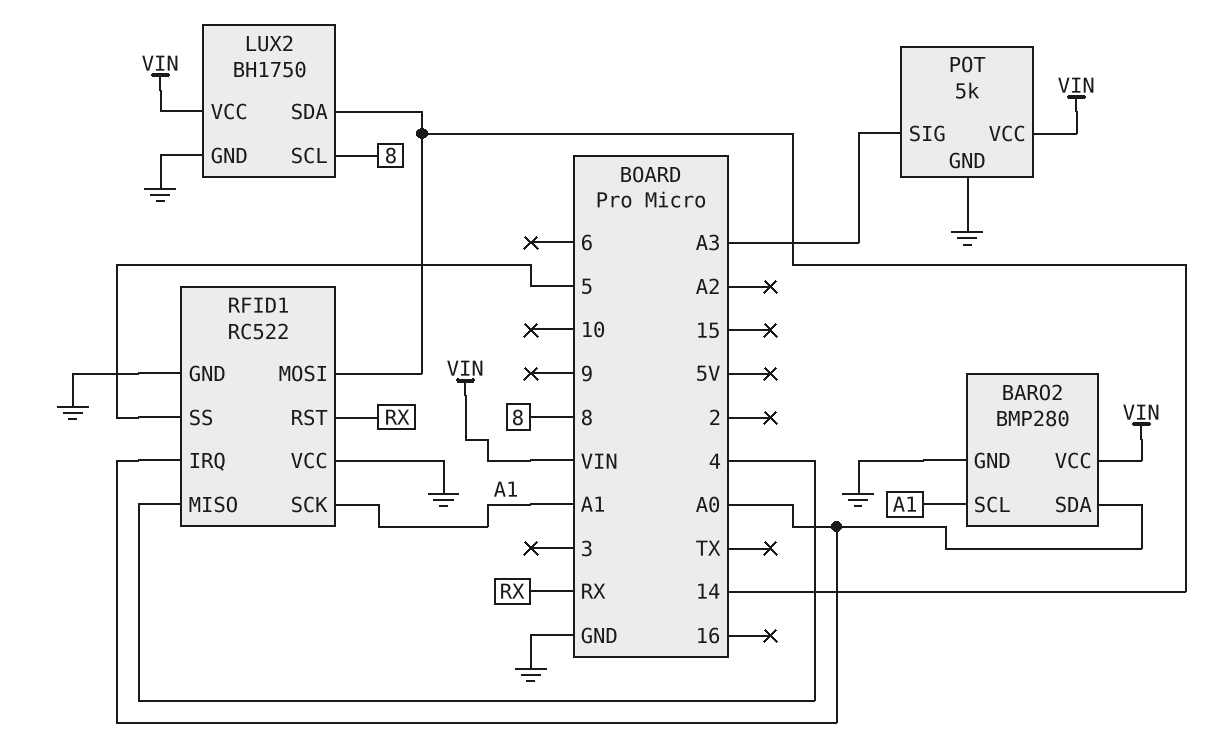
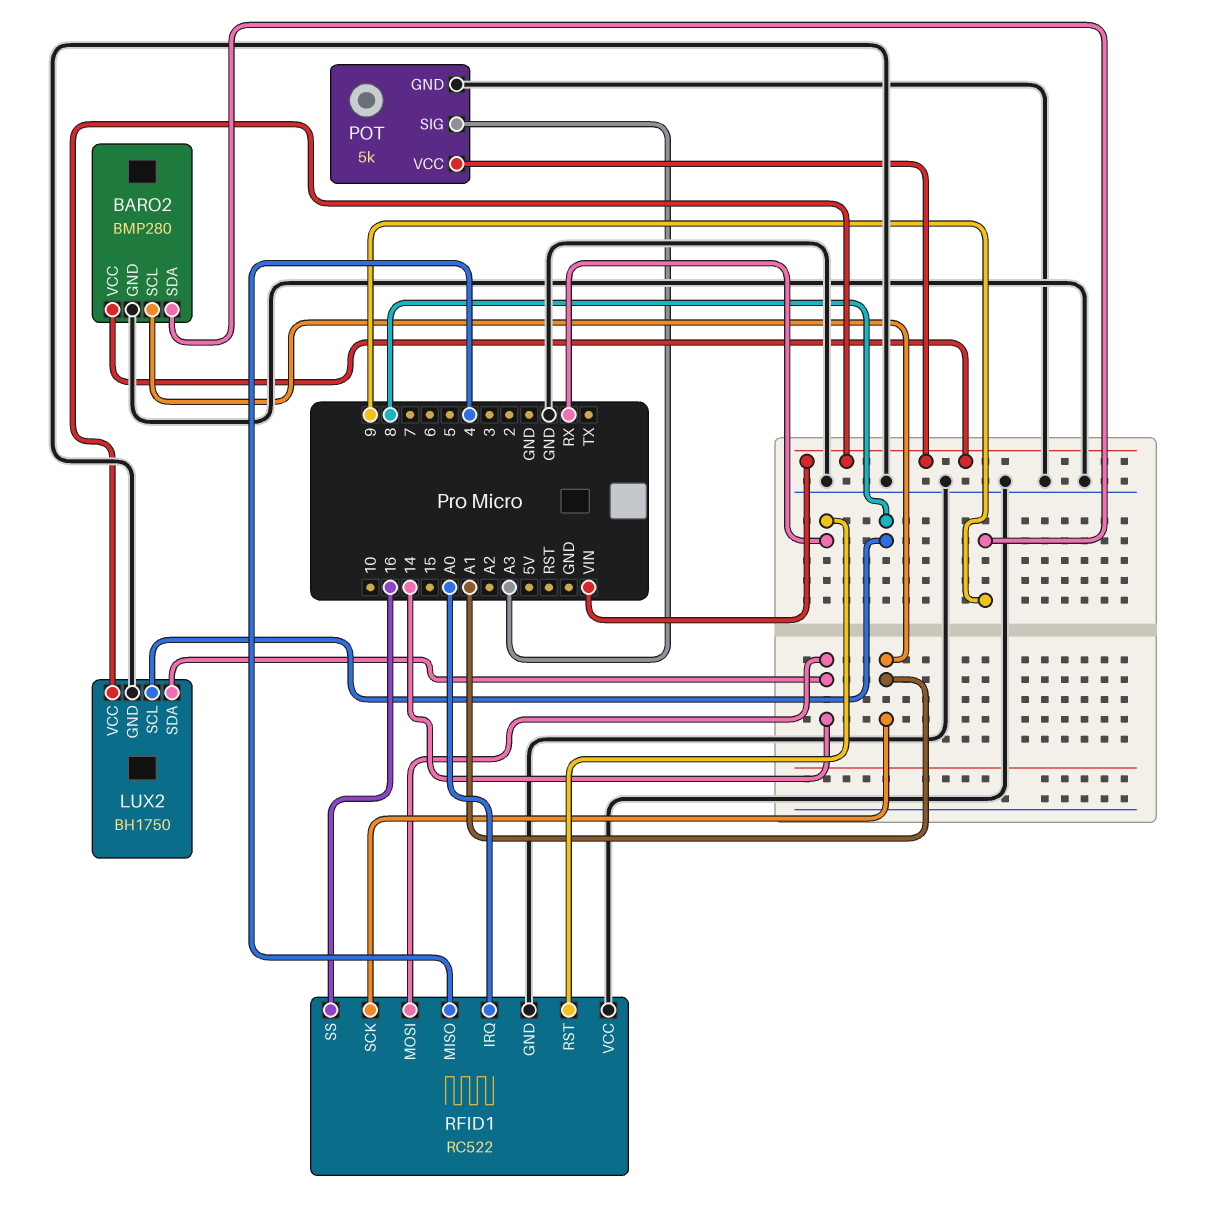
BARO2 pin SDA: A0 -> 9
RFID1 pin SS: 5 -> 16

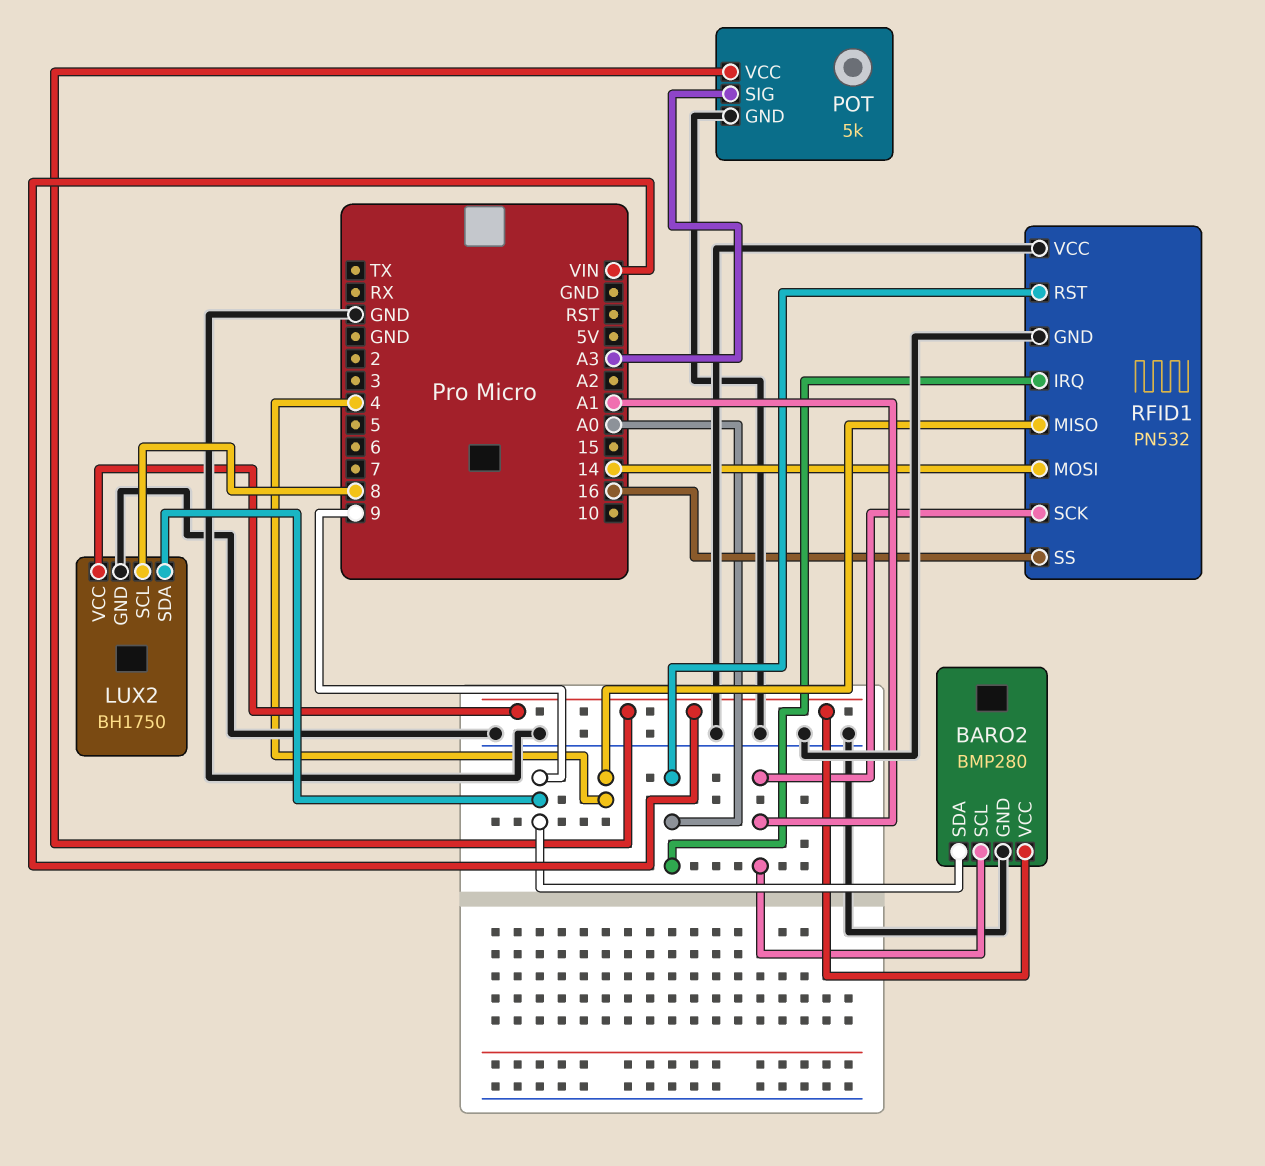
LUX2 pin SDA: 14 -> 9
RFID1: RC522 -> PN532
RFID1 pin RST: RX -> A0

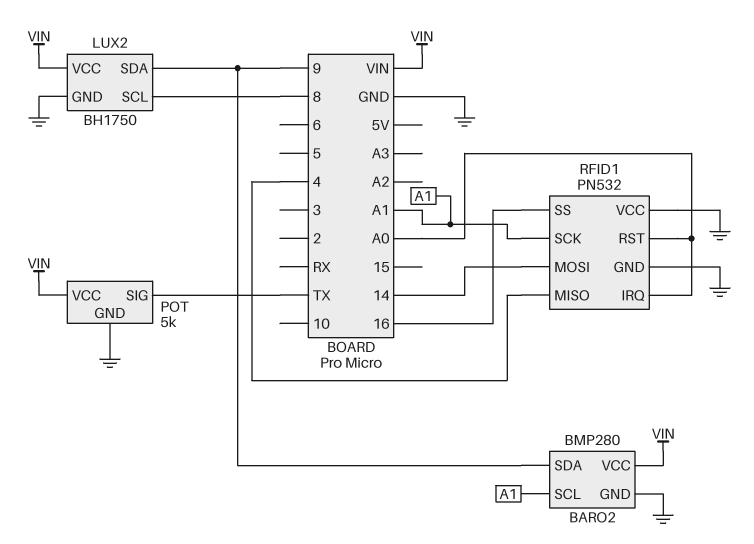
POT pin SIG: A3 -> TX

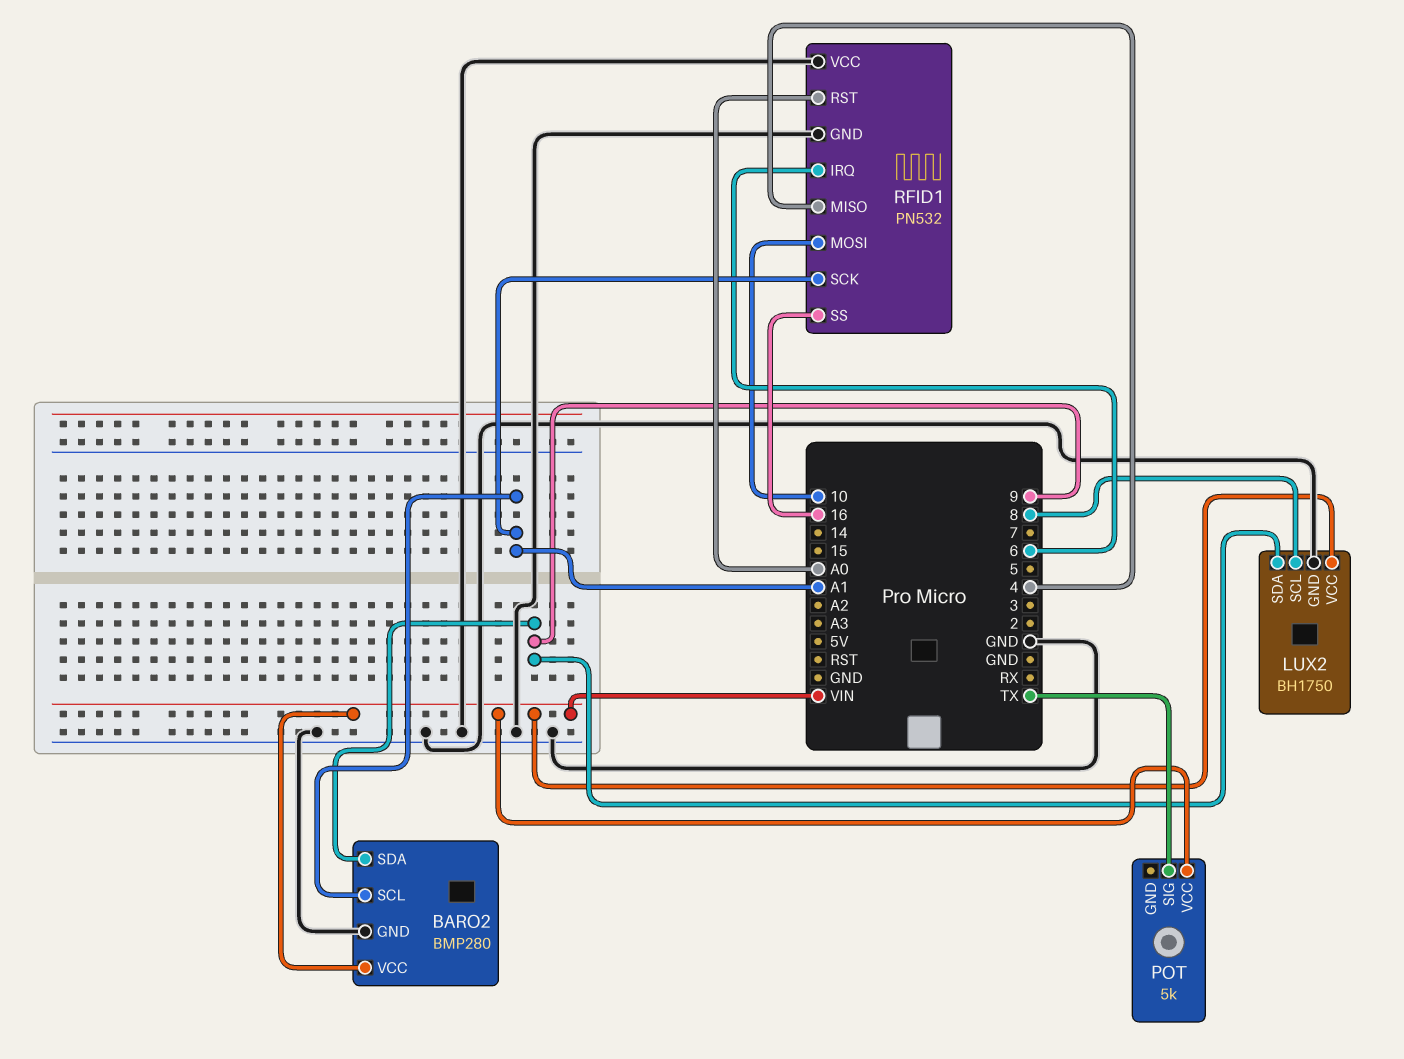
POT pin GND: GND -> none
RFID1 pin IRQ: A0 -> 6
RFID1 pin MOSI: 14 -> 10

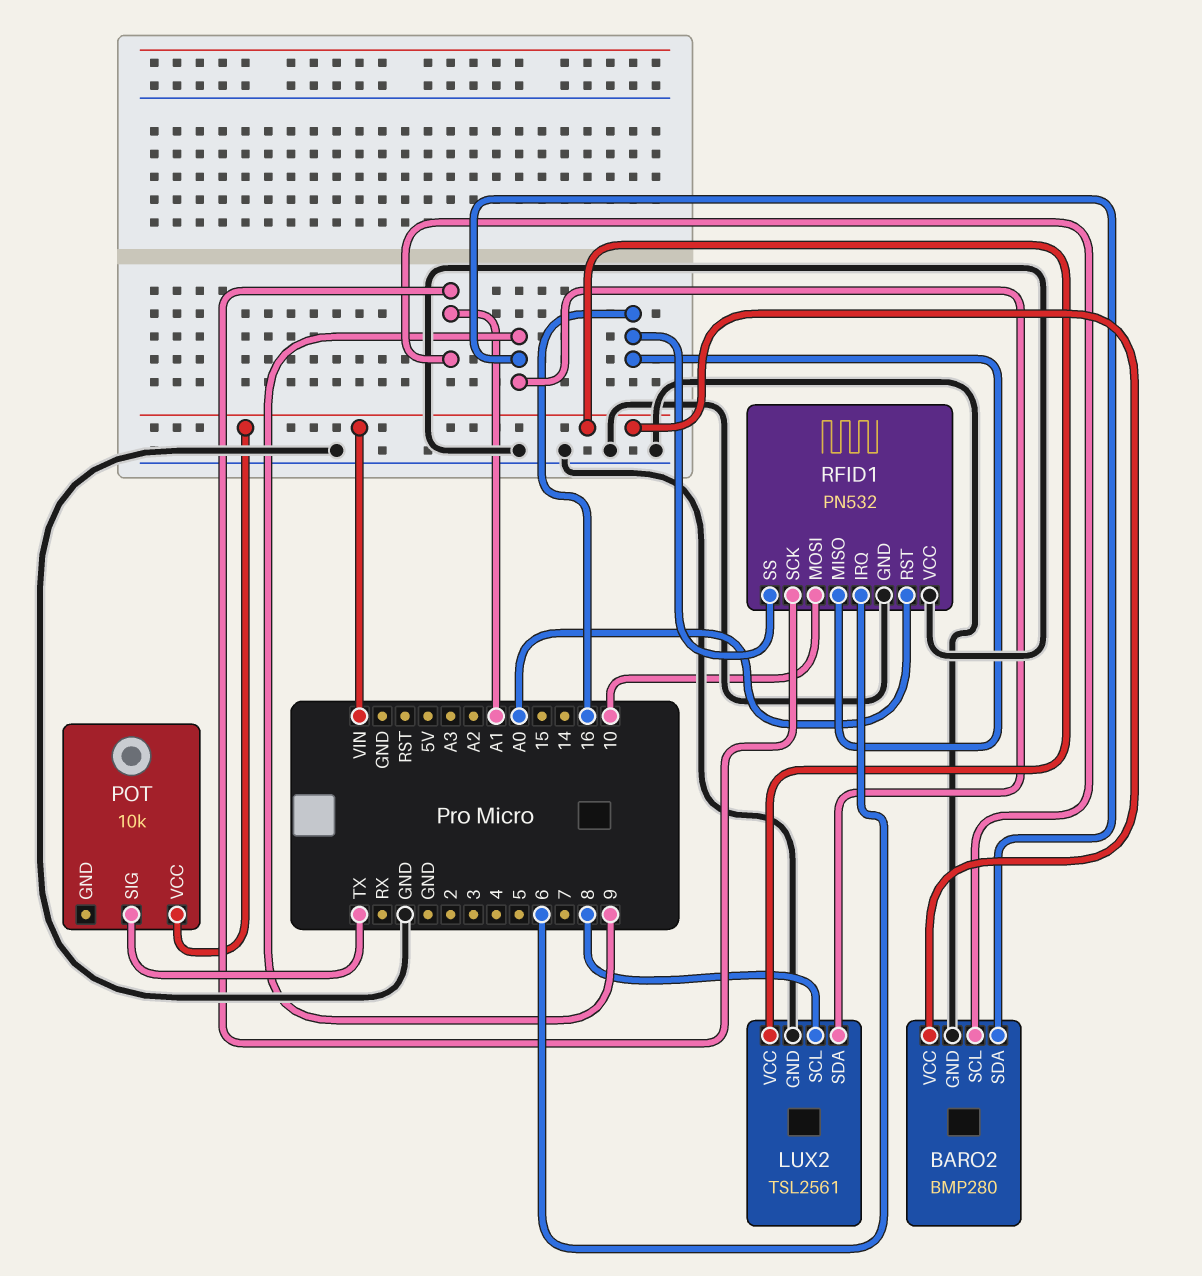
LUX2: BH1750 -> TSL2561
POT: 5k -> 10k
RFID1 pin MISO: 4 -> 16

